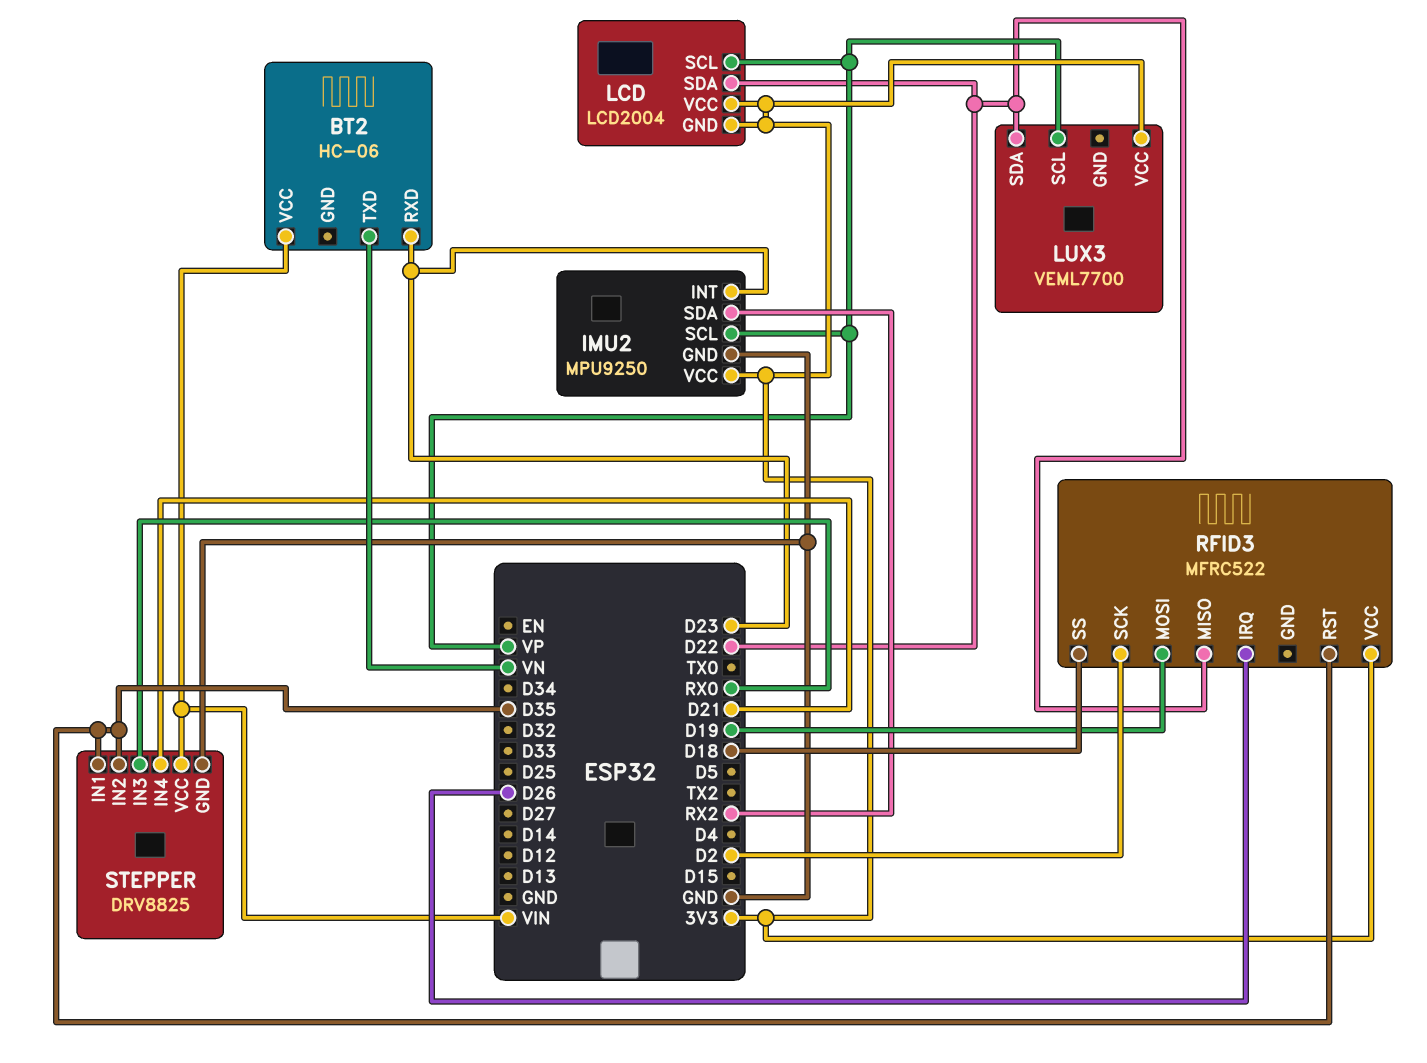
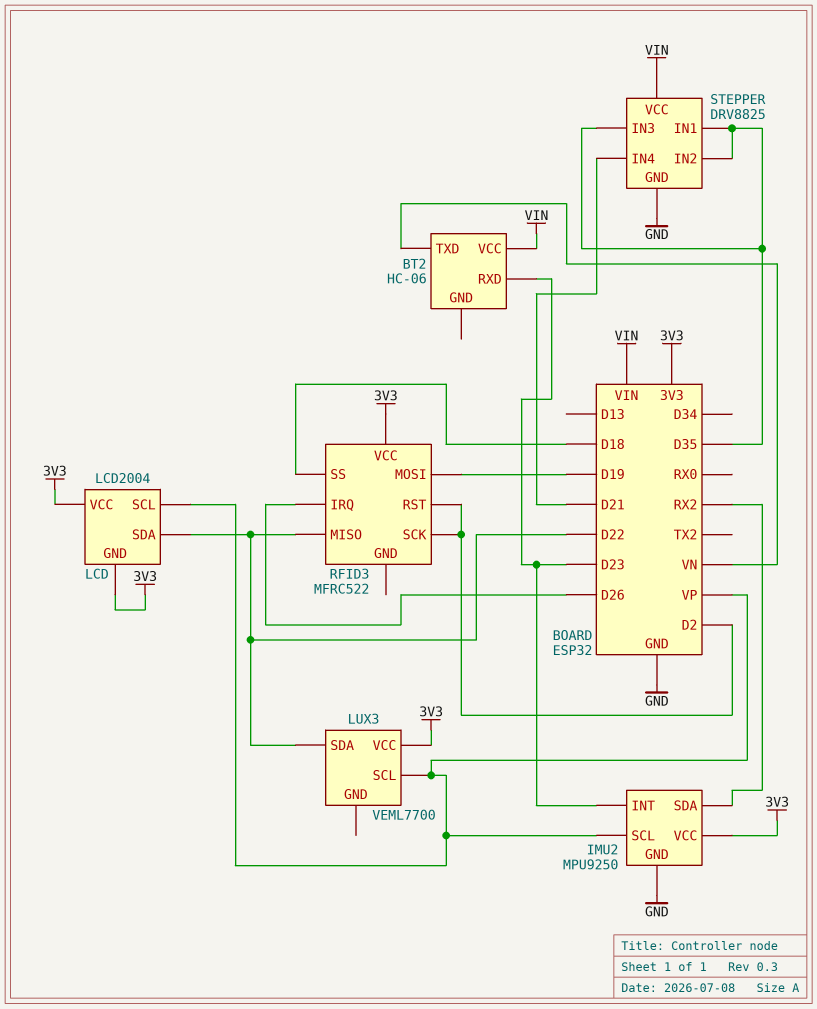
RFID3 pin RST: D35 -> D2
STEPPER pin IN3: RX0 -> D35

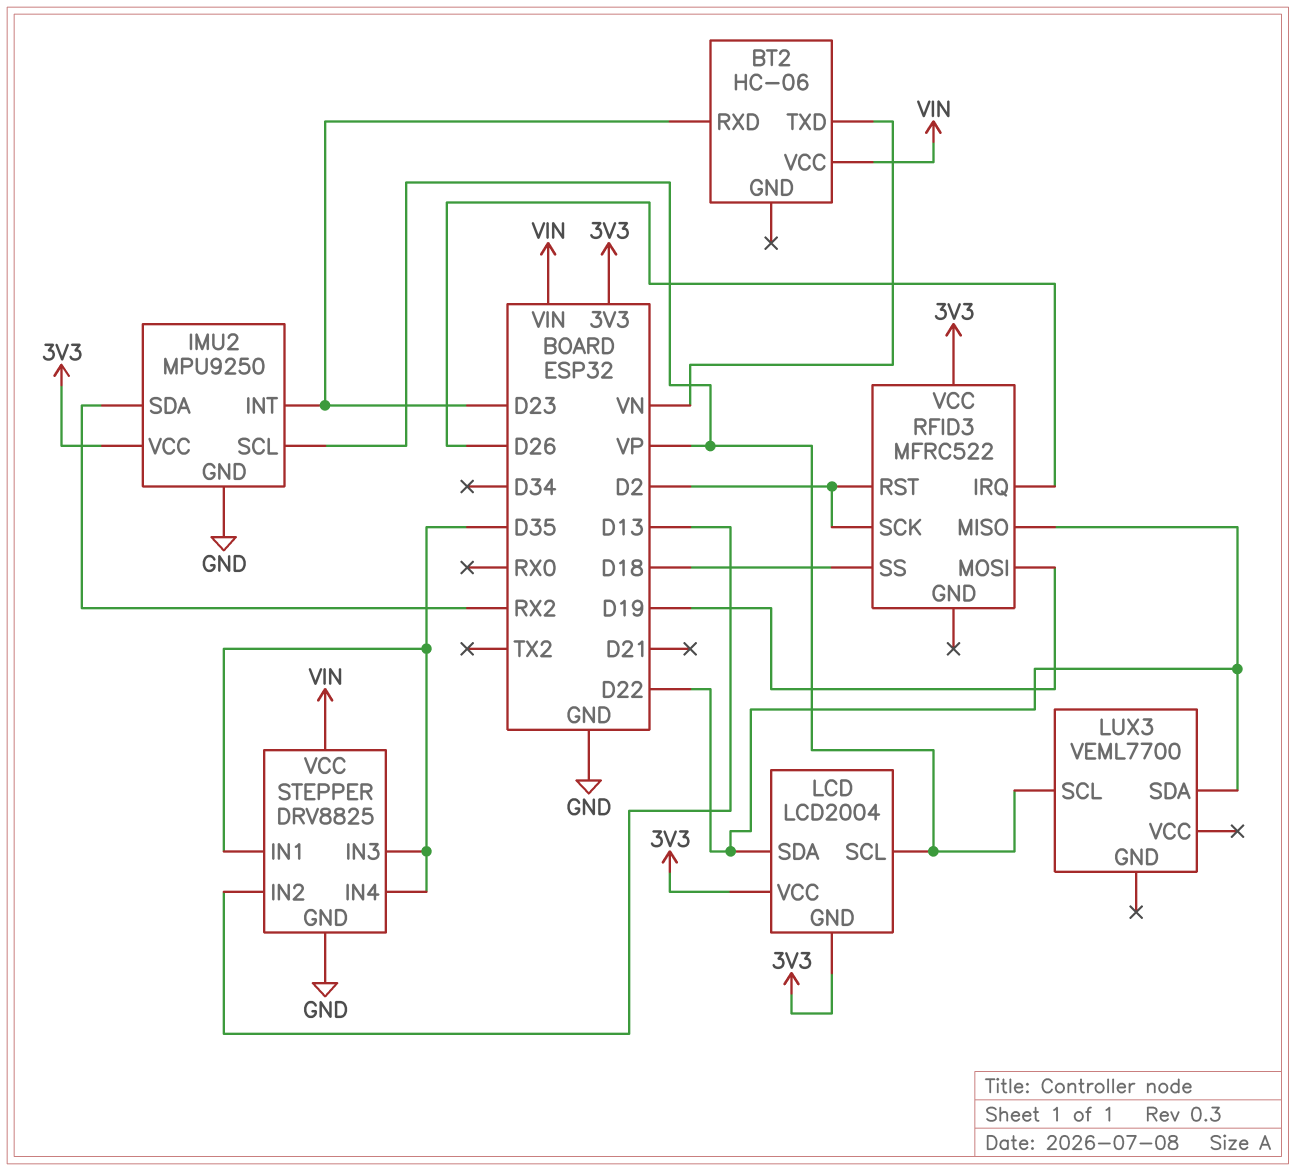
LUX3 pin VCC: 3V3 -> none
STEPPER pin IN2: D35 -> D13
STEPPER pin IN4: D21 -> D35

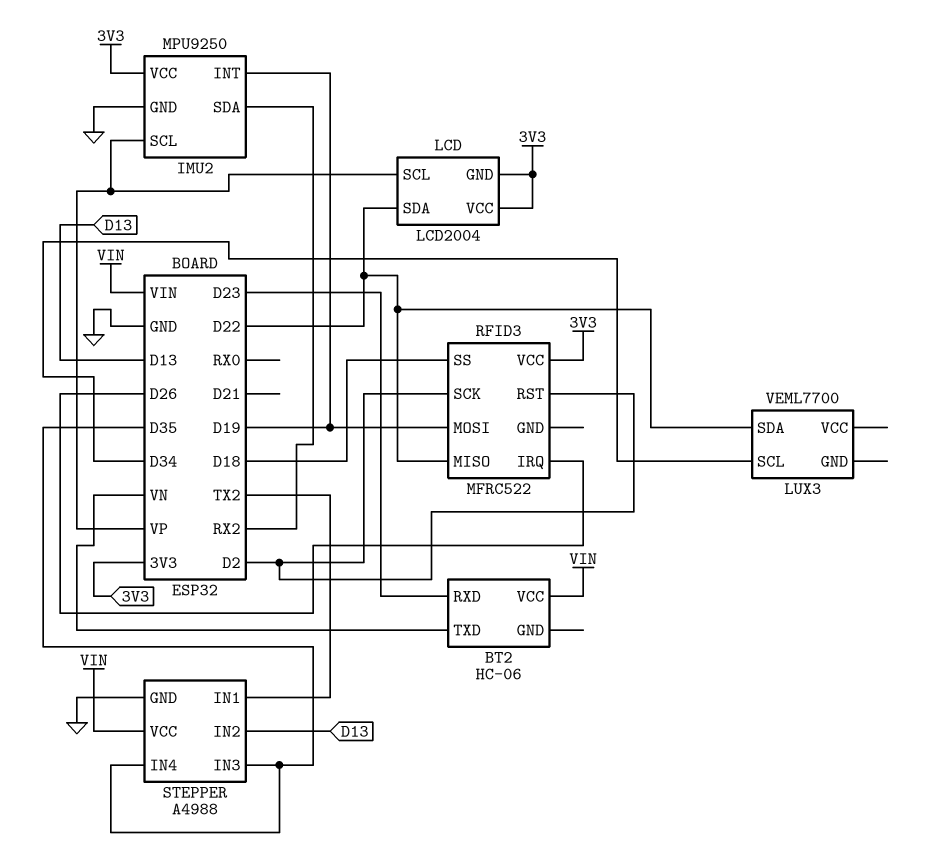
IMU2 pin INT: D23 -> D19
LUX3 pin SCL: VP -> D34
STEPPER: DRV8825 -> A4988
STEPPER pin IN1: D35 -> TX2

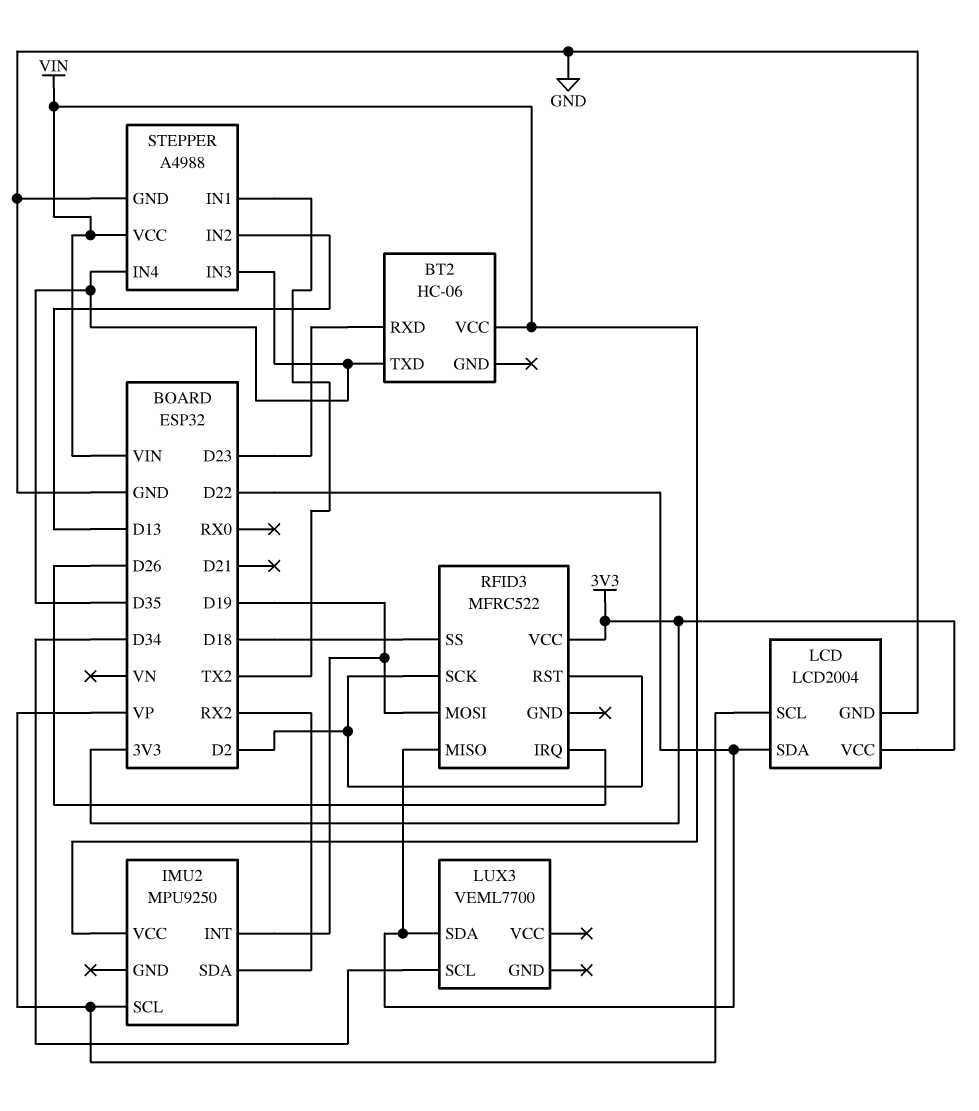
BT2 pin TXD: VN -> D35
IMU2 pin GND: GND -> none
IMU2 pin VCC: 3V3 -> VIN
LCD pin GND: 3V3 -> GND

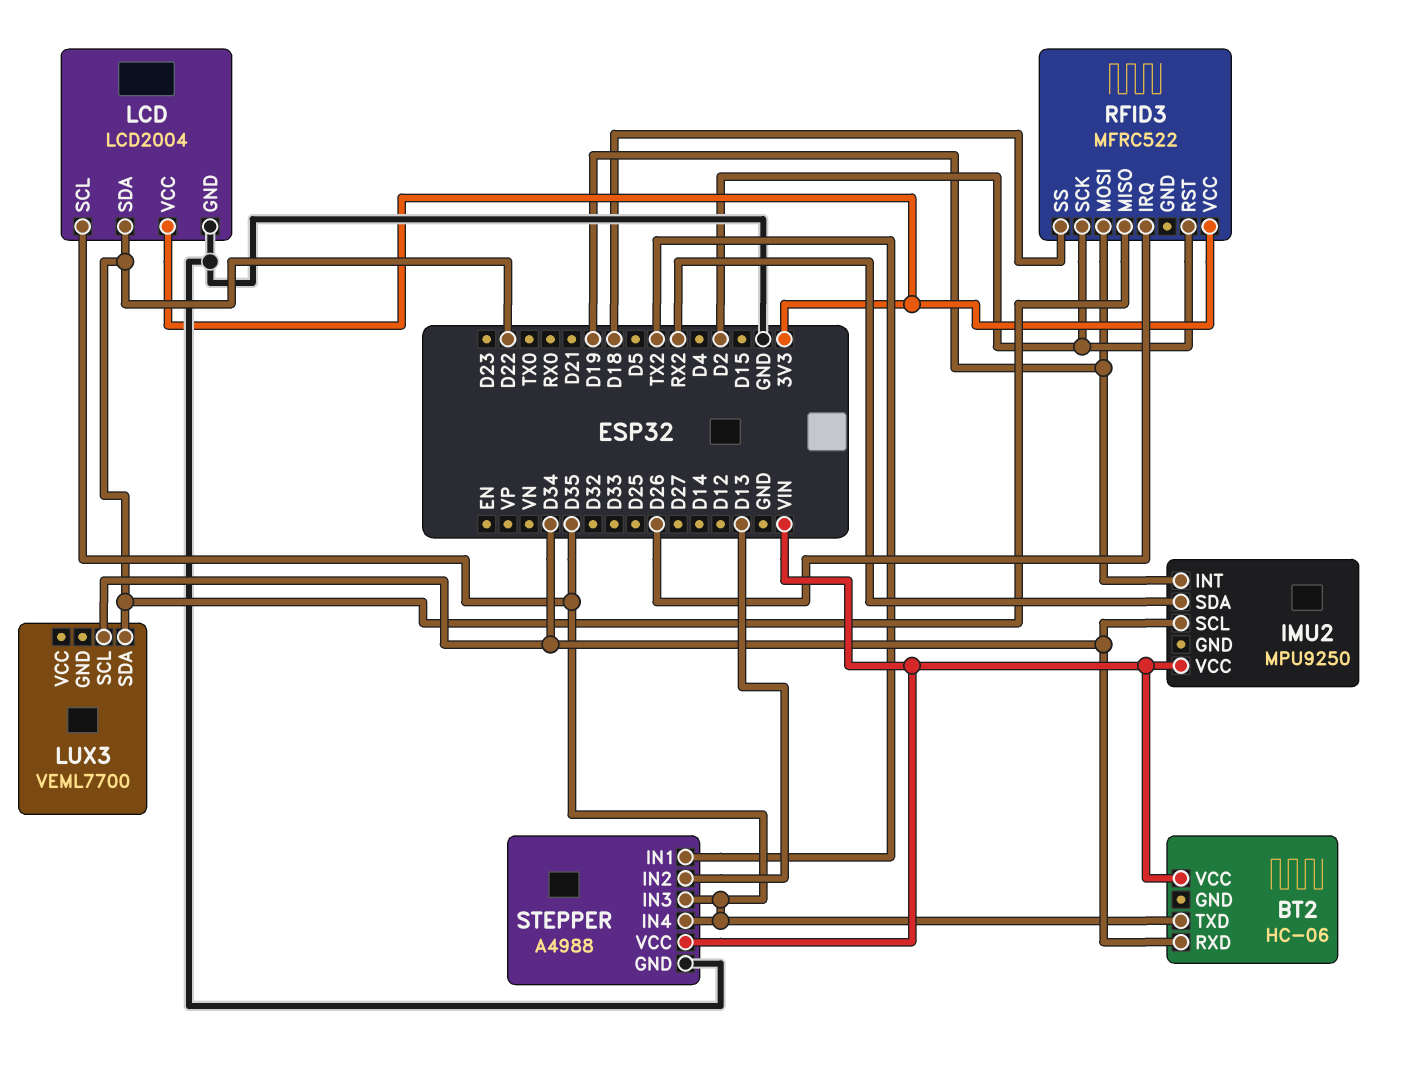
BT2 pin RXD: D23 -> D34
IMU2 pin SCL: VP -> D34
LCD pin SCL: VP -> D35

